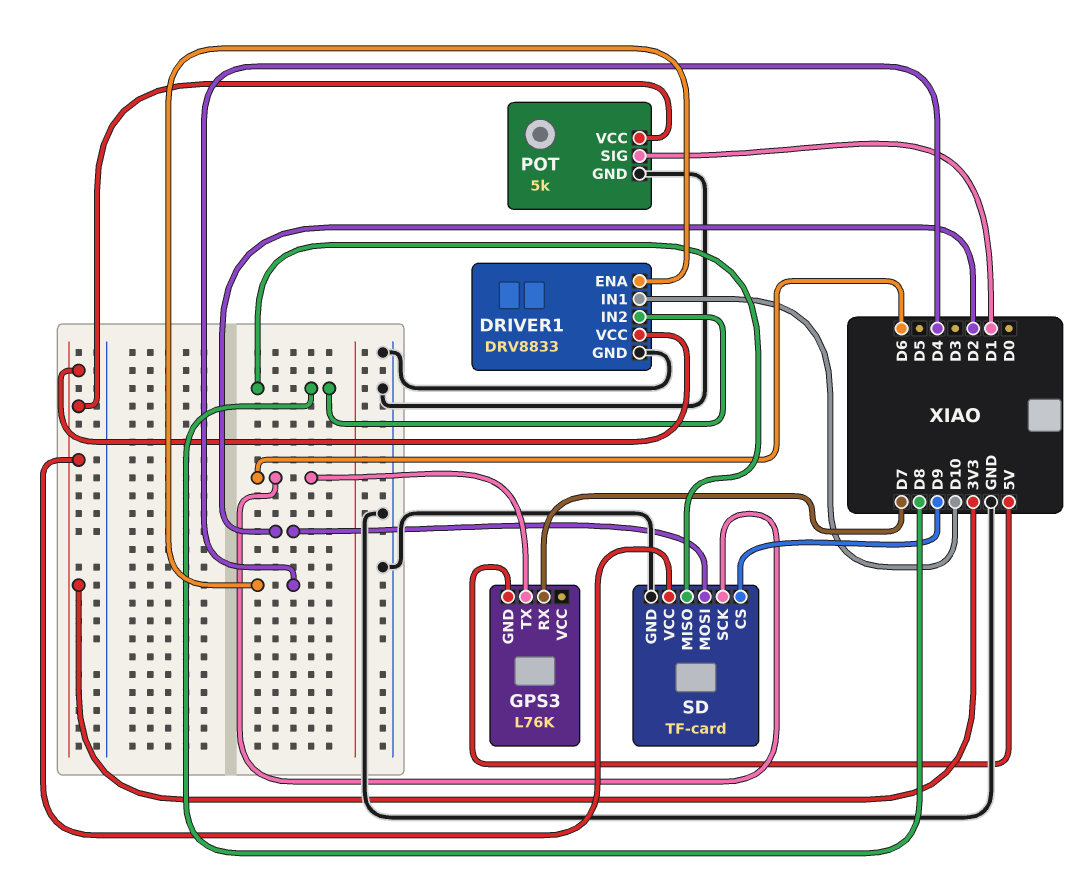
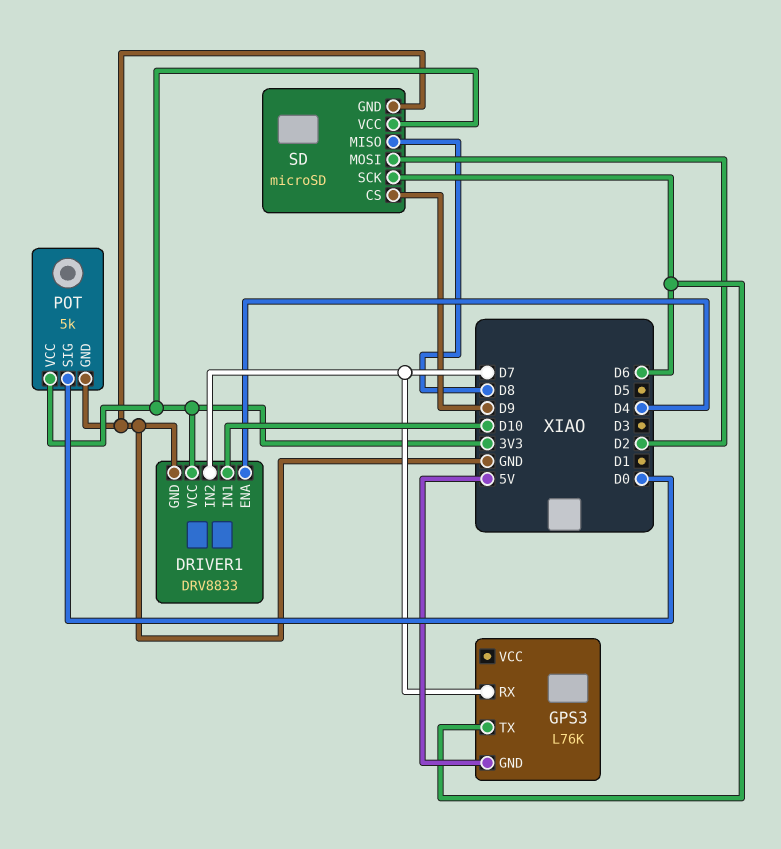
DRIVER1 pin IN2: D8 -> D7
POT pin SIG: D1 -> D0
SD: TF-card -> microSD

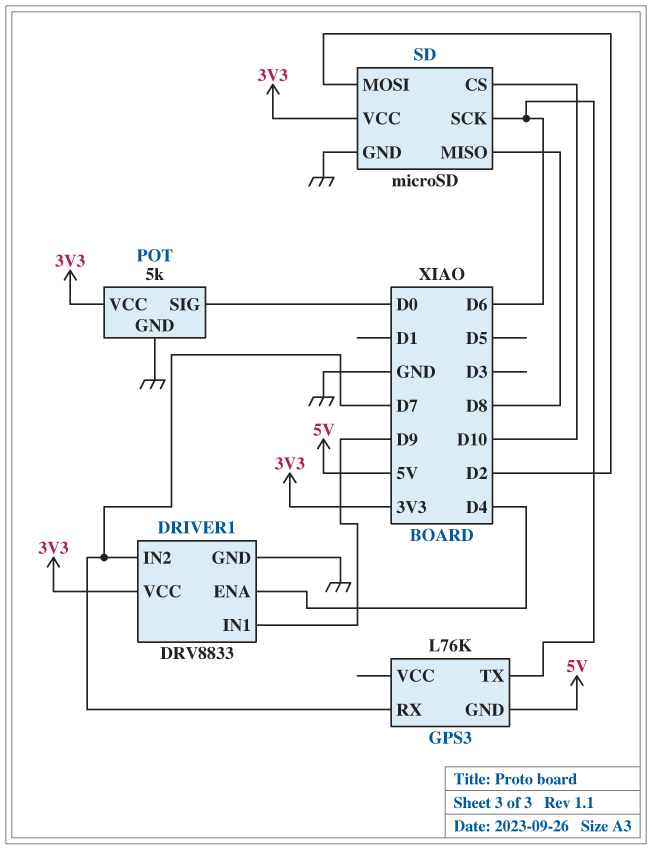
DRIVER1 pin IN1: D10 -> D9
SD pin CS: D9 -> D10

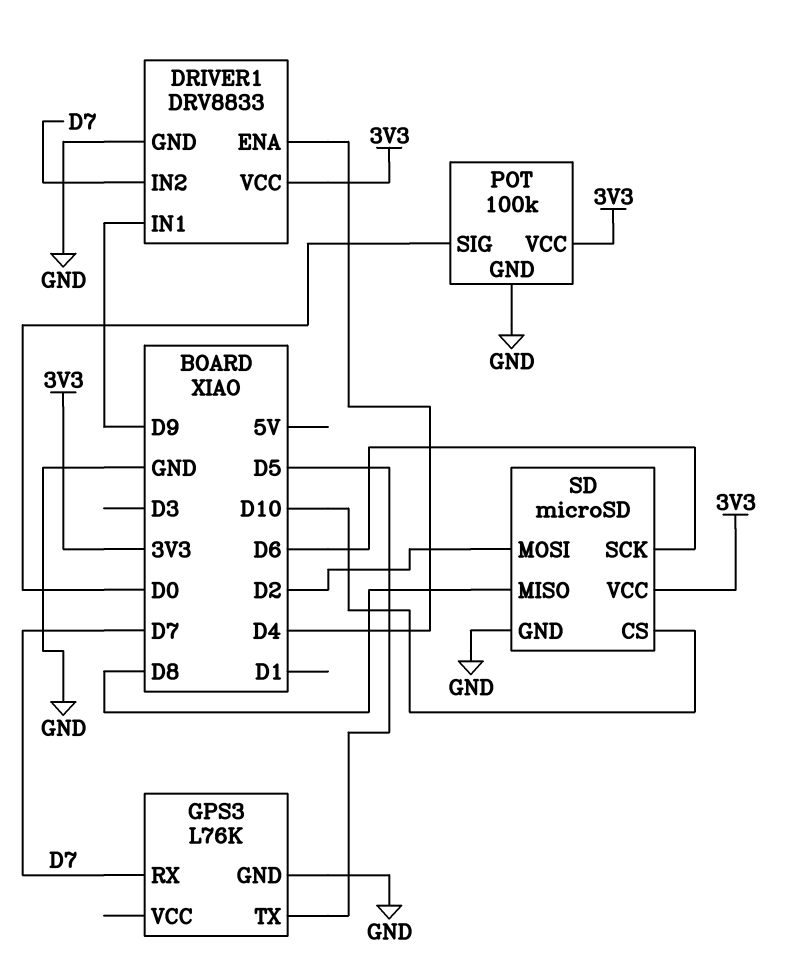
GPS3 pin GND: 5V -> GND
GPS3 pin TX: D6 -> D5
POT: 5k -> 100k

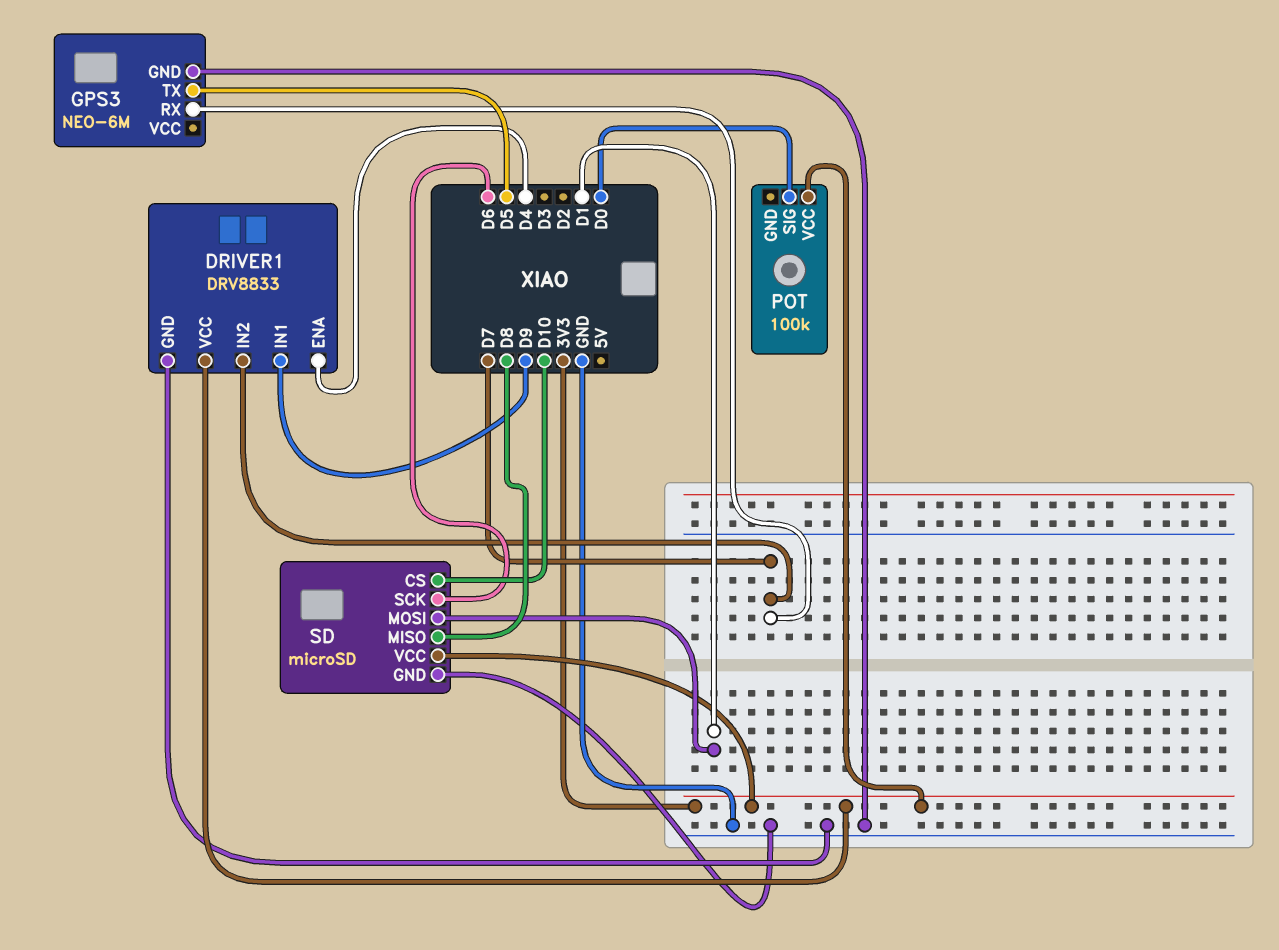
GPS3: L76K -> NEO-6M
POT pin GND: GND -> none
SD pin MOSI: D2 -> D1

